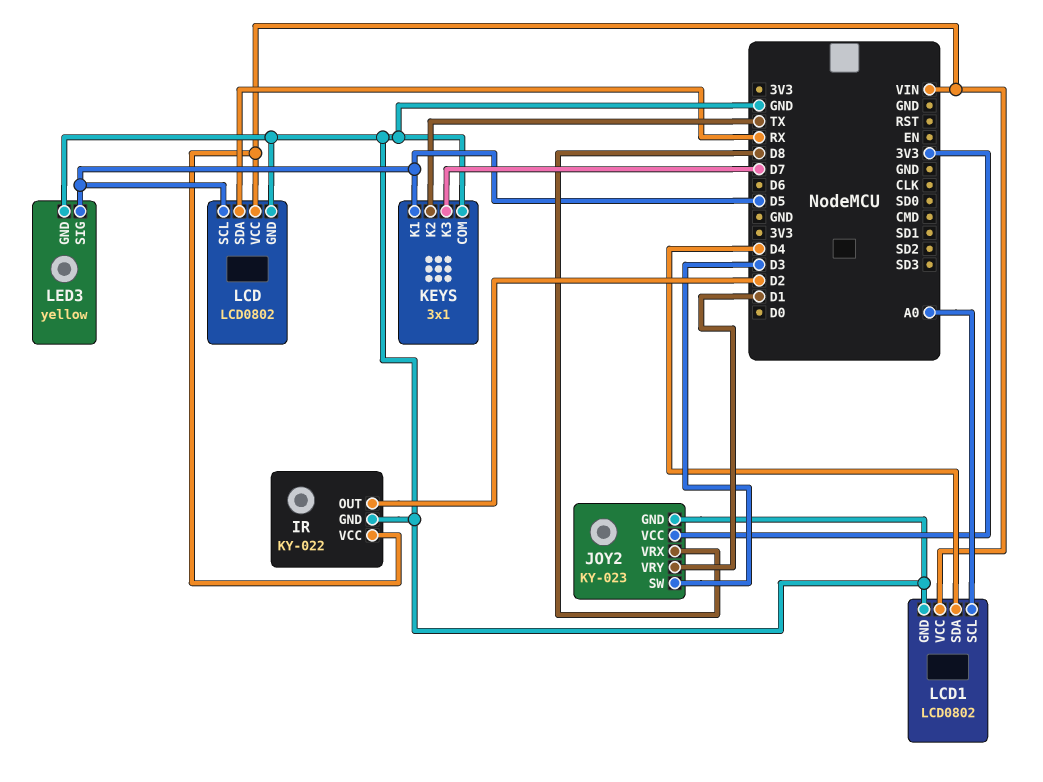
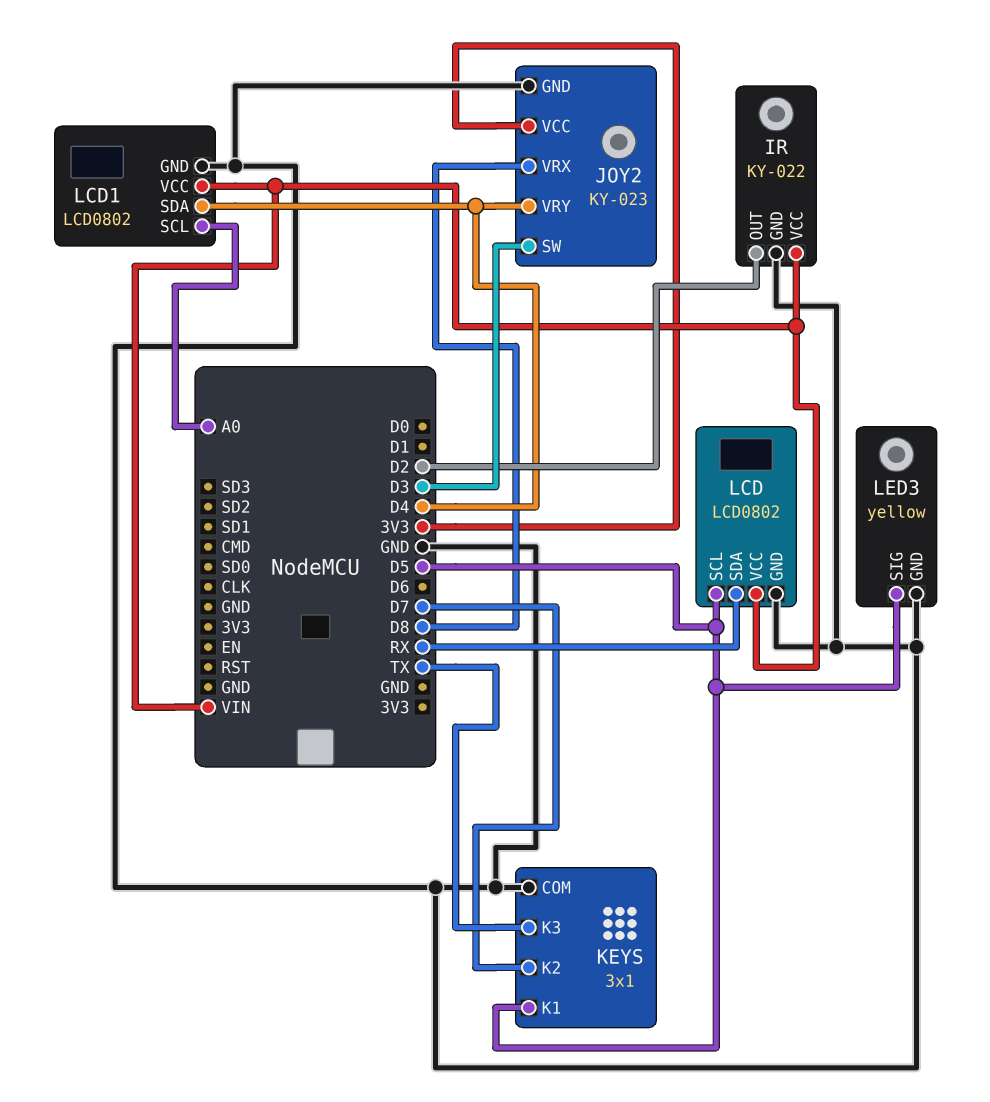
JOY2 pin VRY: D1 -> D4
KEYS pin K2: TX -> D7
KEYS pin K3: D7 -> TX

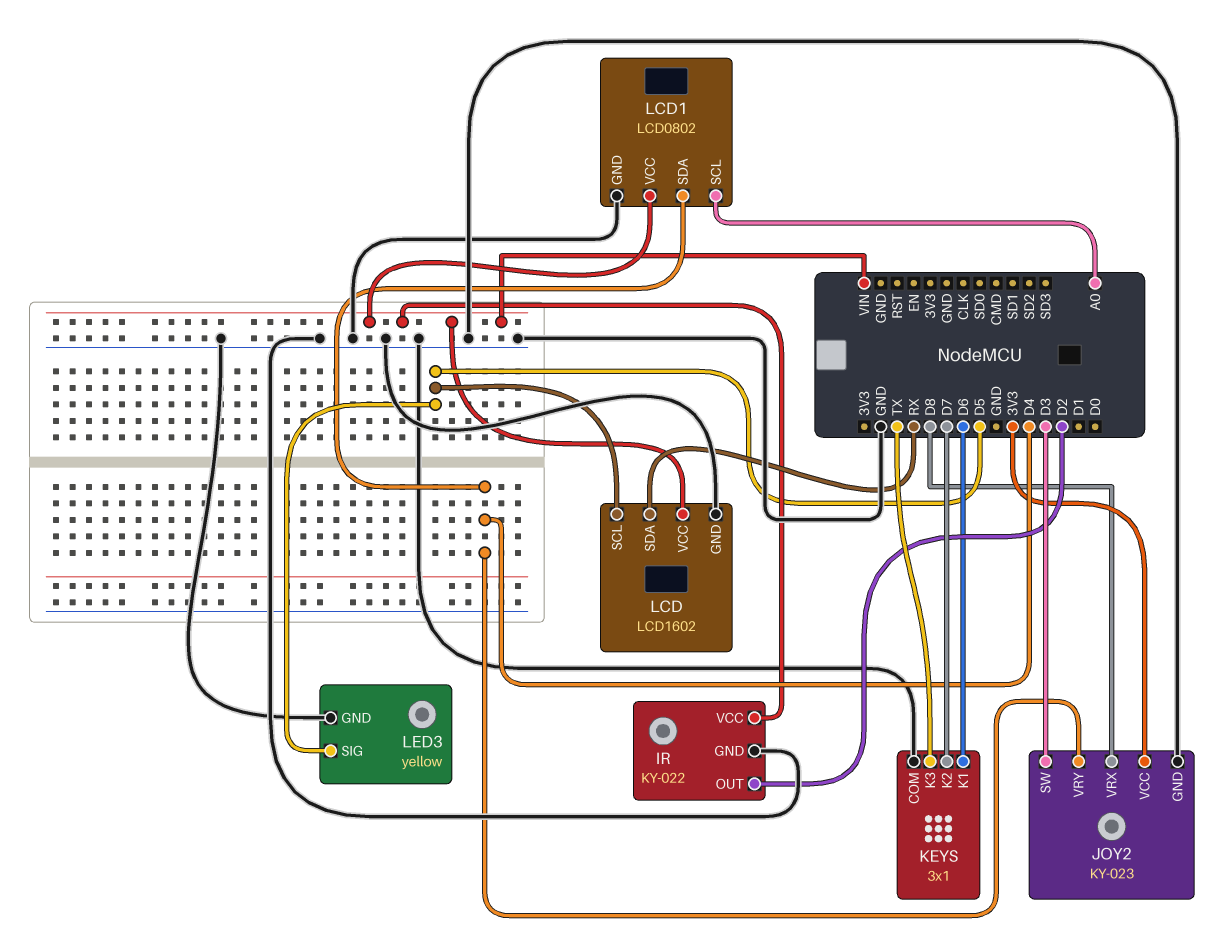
KEYS pin K1: D5 -> D6
LCD: LCD0802 -> LCD1602

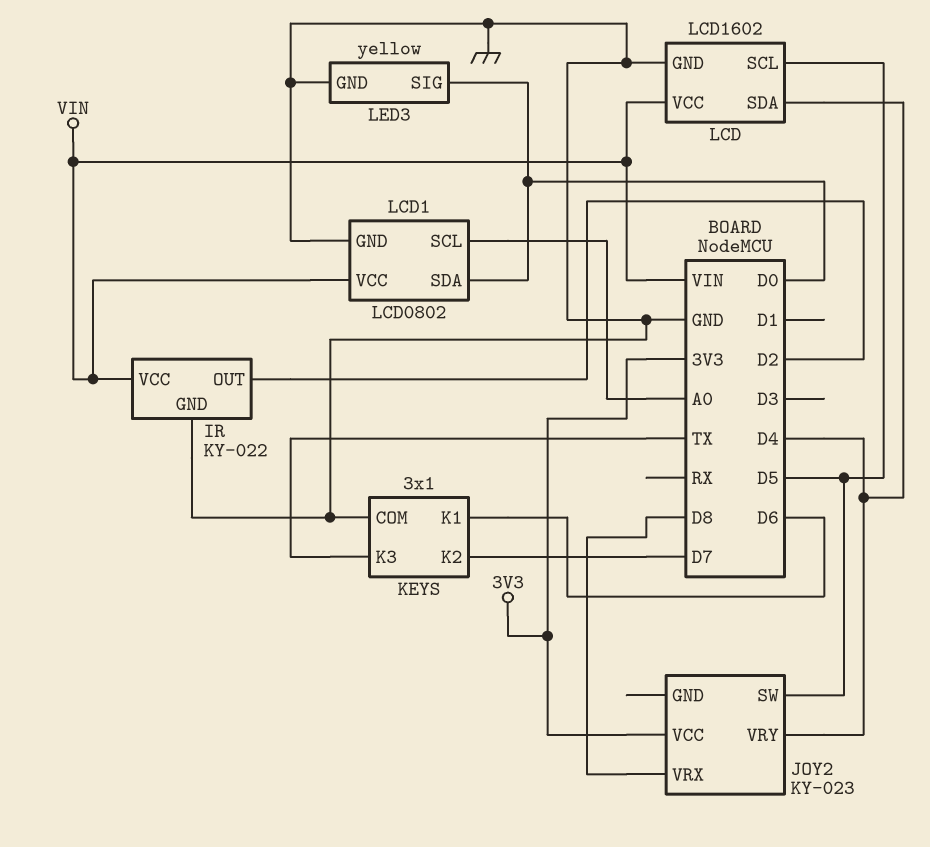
JOY2 pin GND: GND -> none
JOY2 pin SW: D3 -> D5
LCD pin SDA: RX -> D4
LCD1 pin SDA: D4 -> D0
LED3 pin SIG: D5 -> D0

